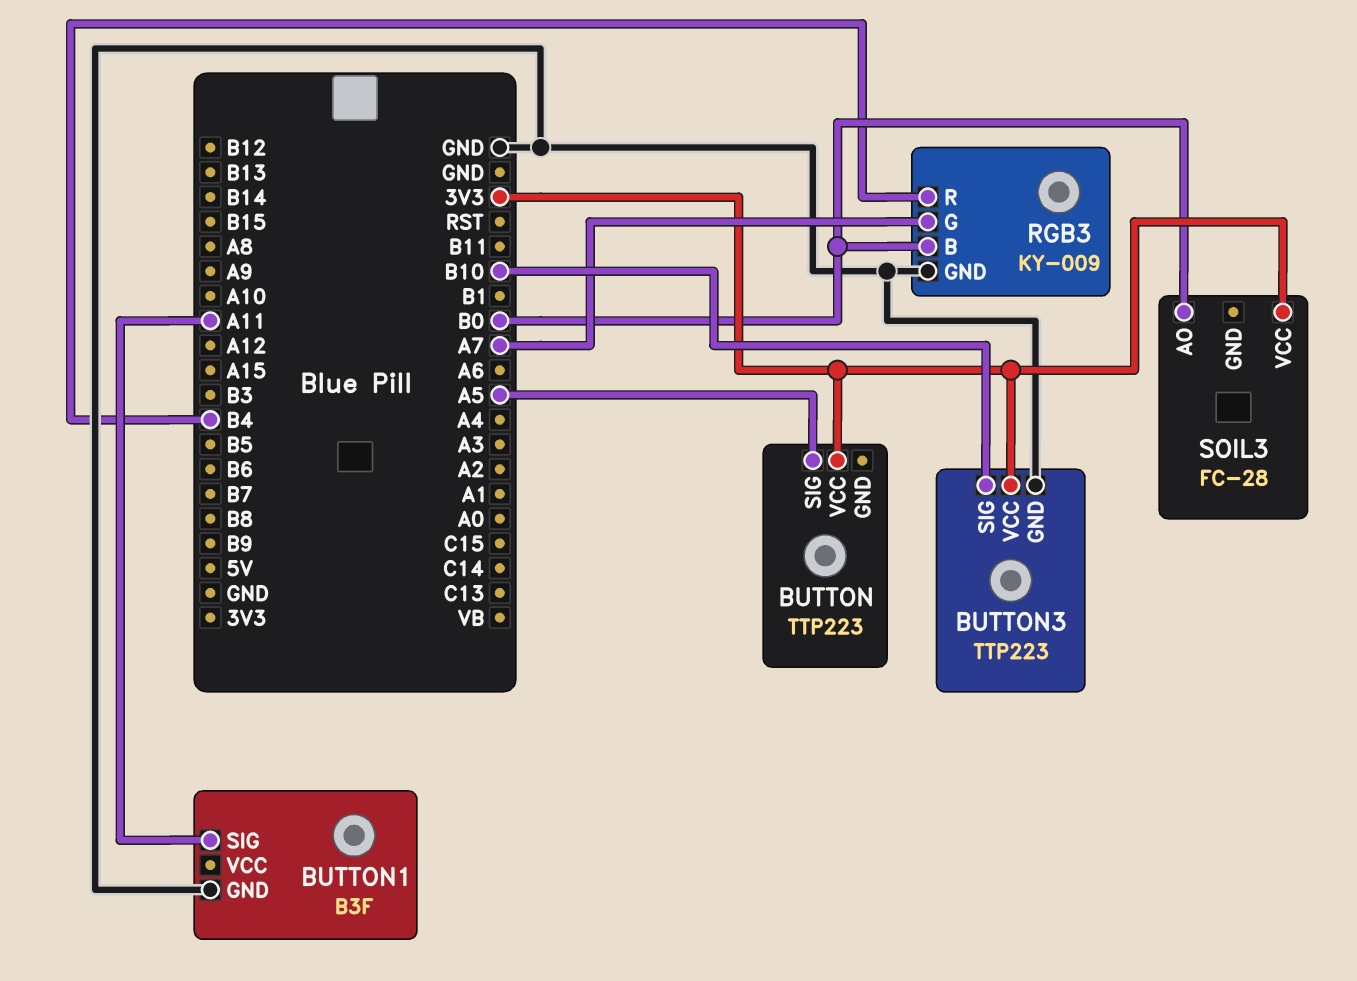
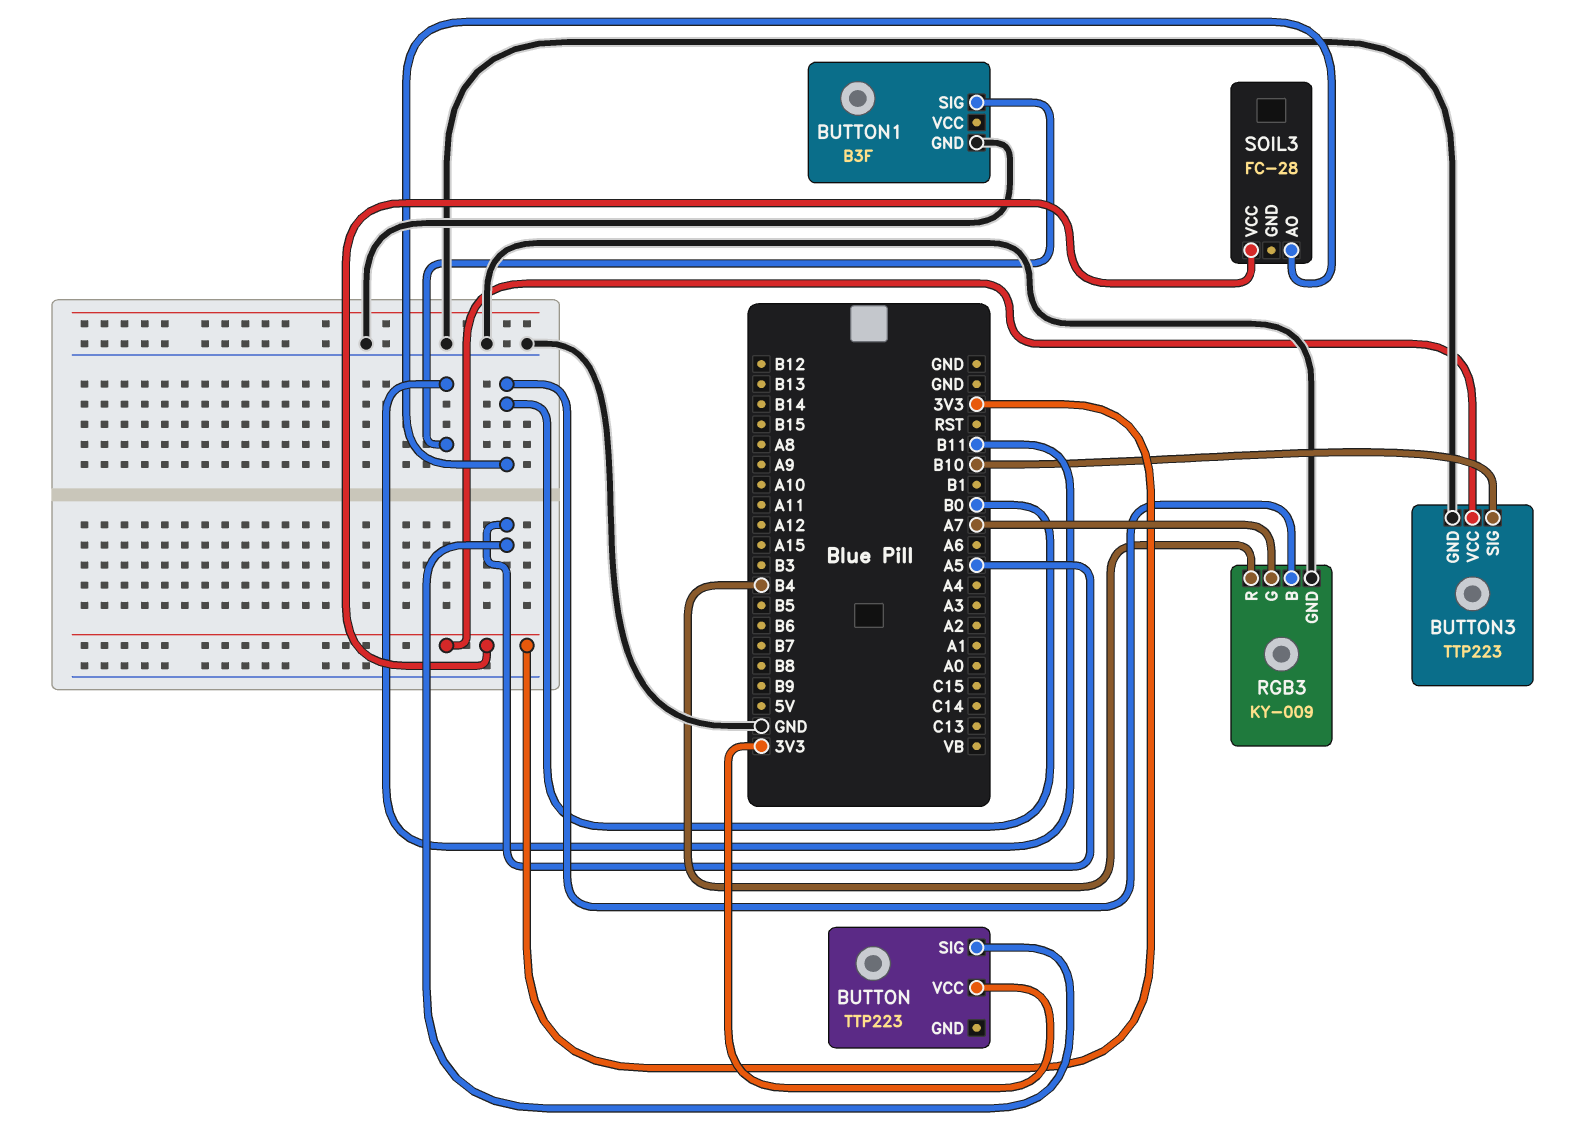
BUTTON1 pin SIG: A11 -> B11

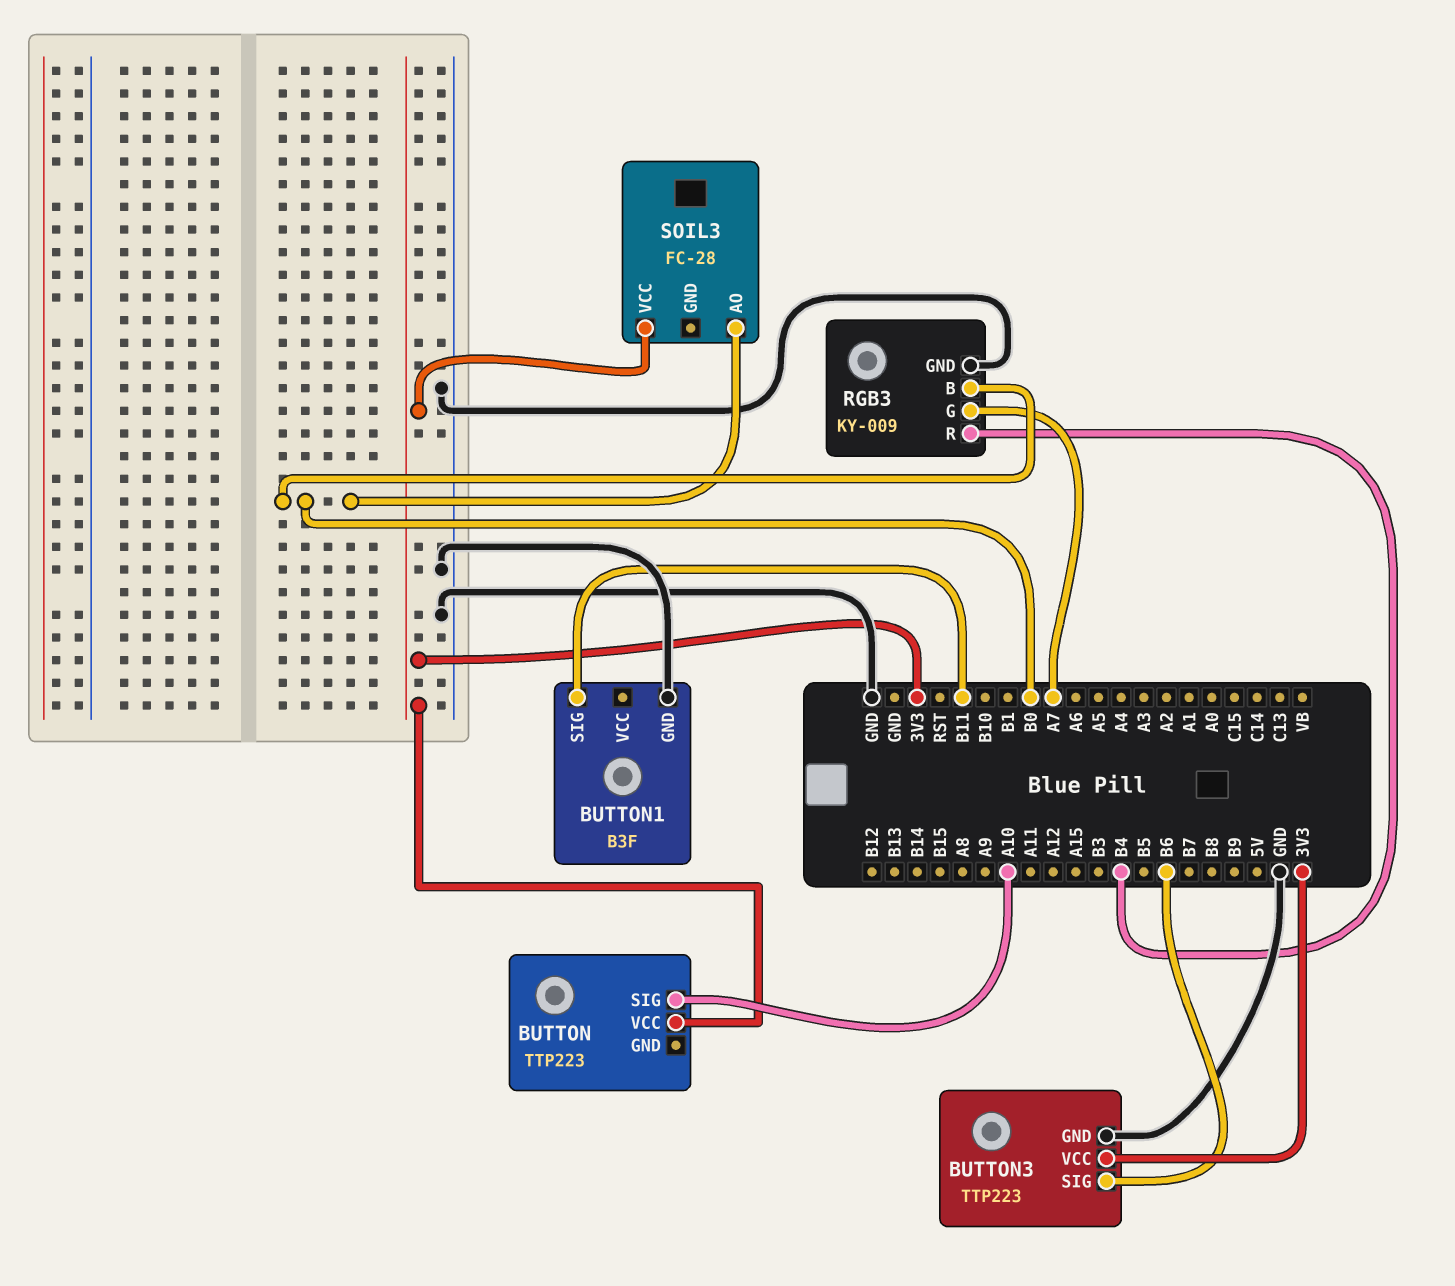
BUTTON pin SIG: A5 -> A10
BUTTON3 pin SIG: B10 -> B6

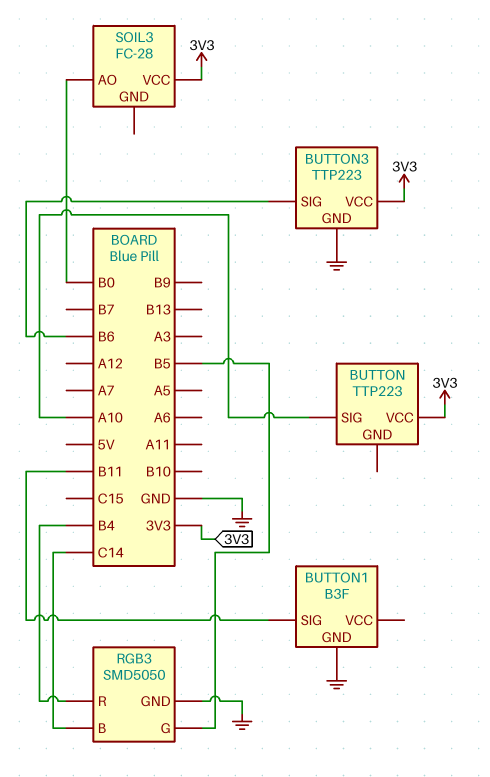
RGB3: KY-009 -> SMD5050
RGB3 pin B: B0 -> C14
RGB3 pin G: A7 -> B5

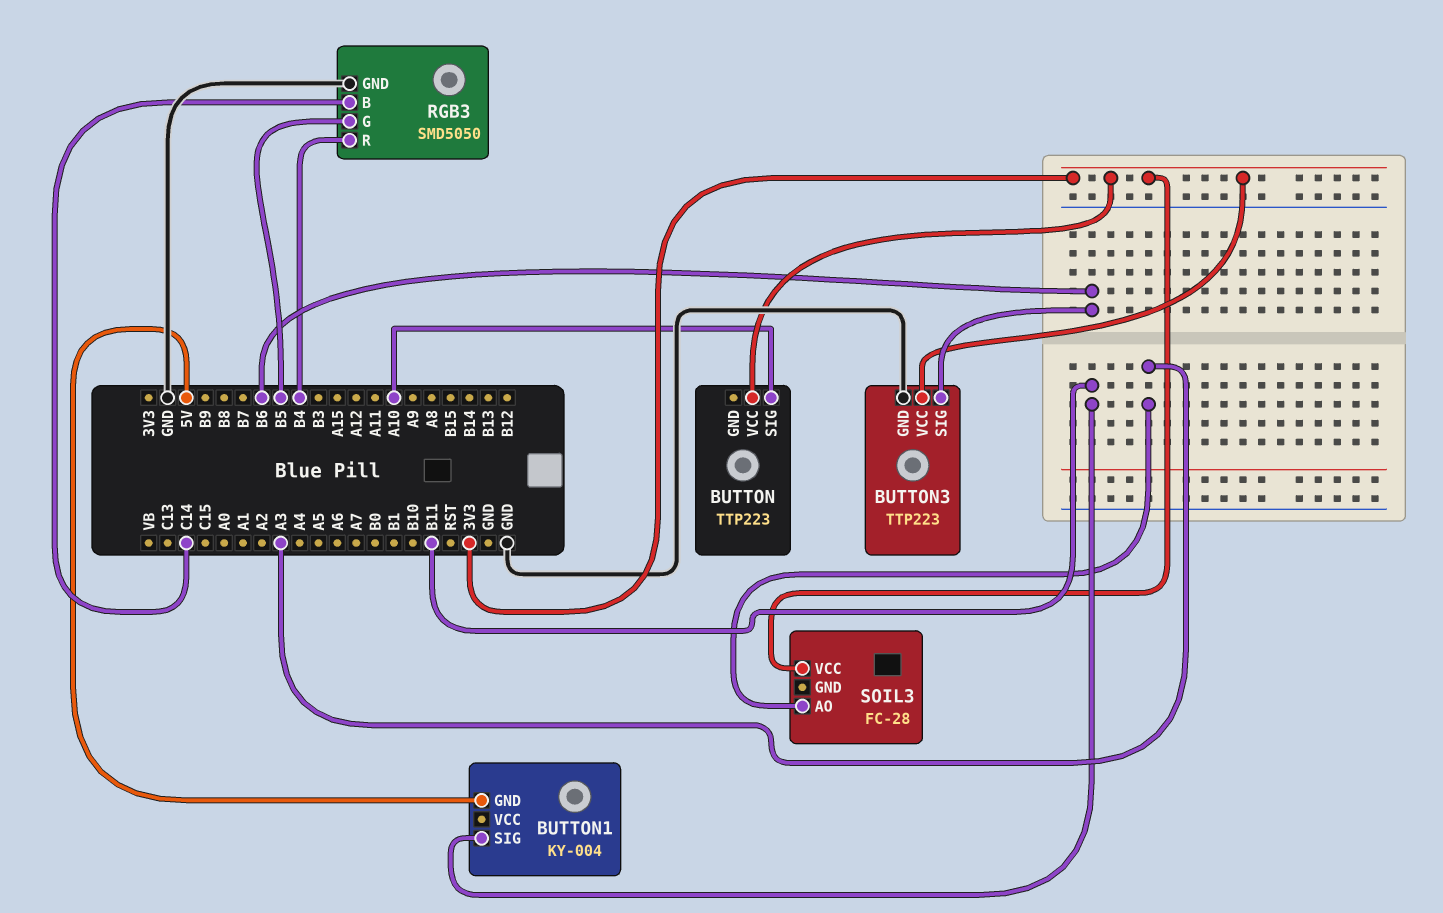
BUTTON1: B3F -> KY-004
BUTTON1 pin GND: GND -> 5V
SOIL3 pin AO: B0 -> A3

